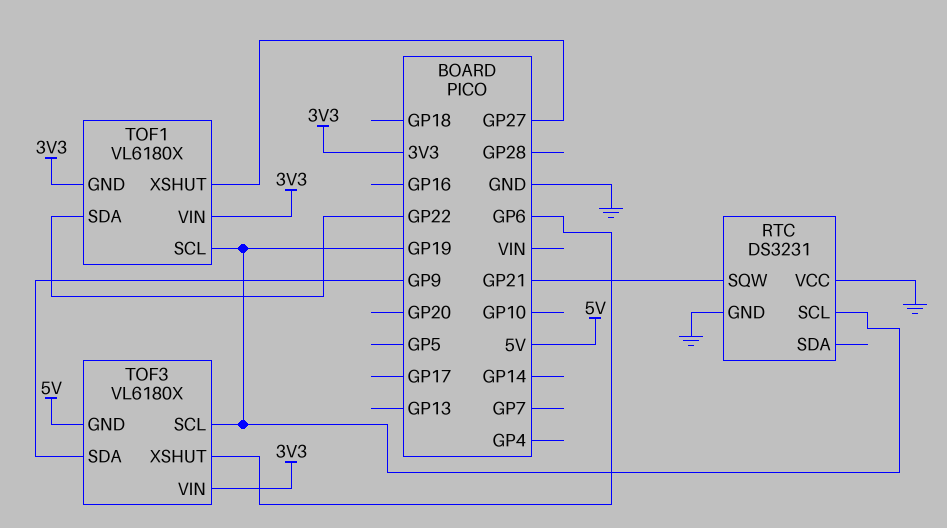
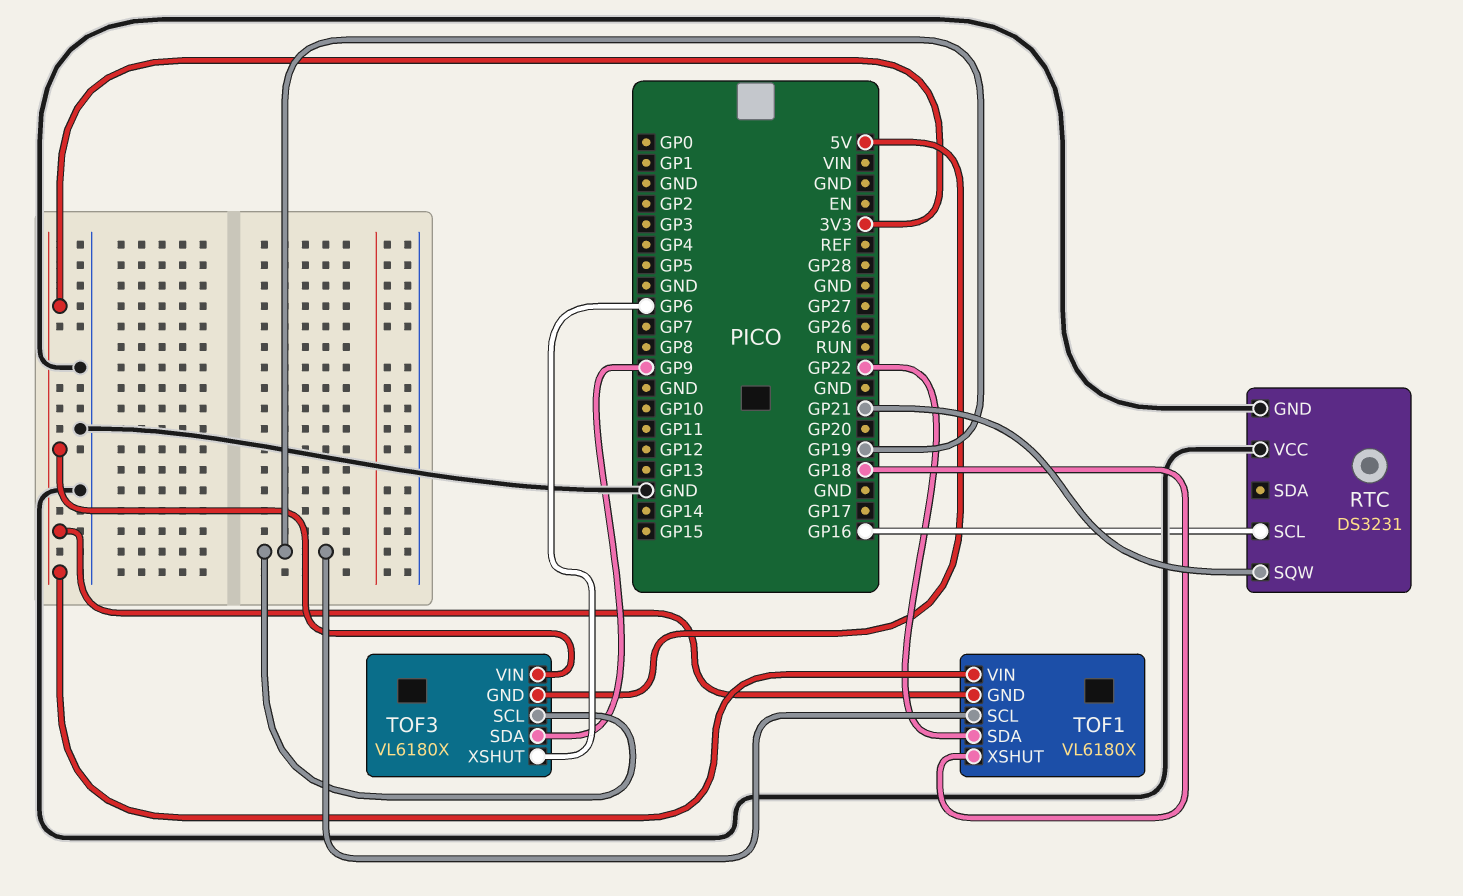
RTC pin SCL: GP19 -> GP16
TOF1 pin XSHUT: GP27 -> GP18

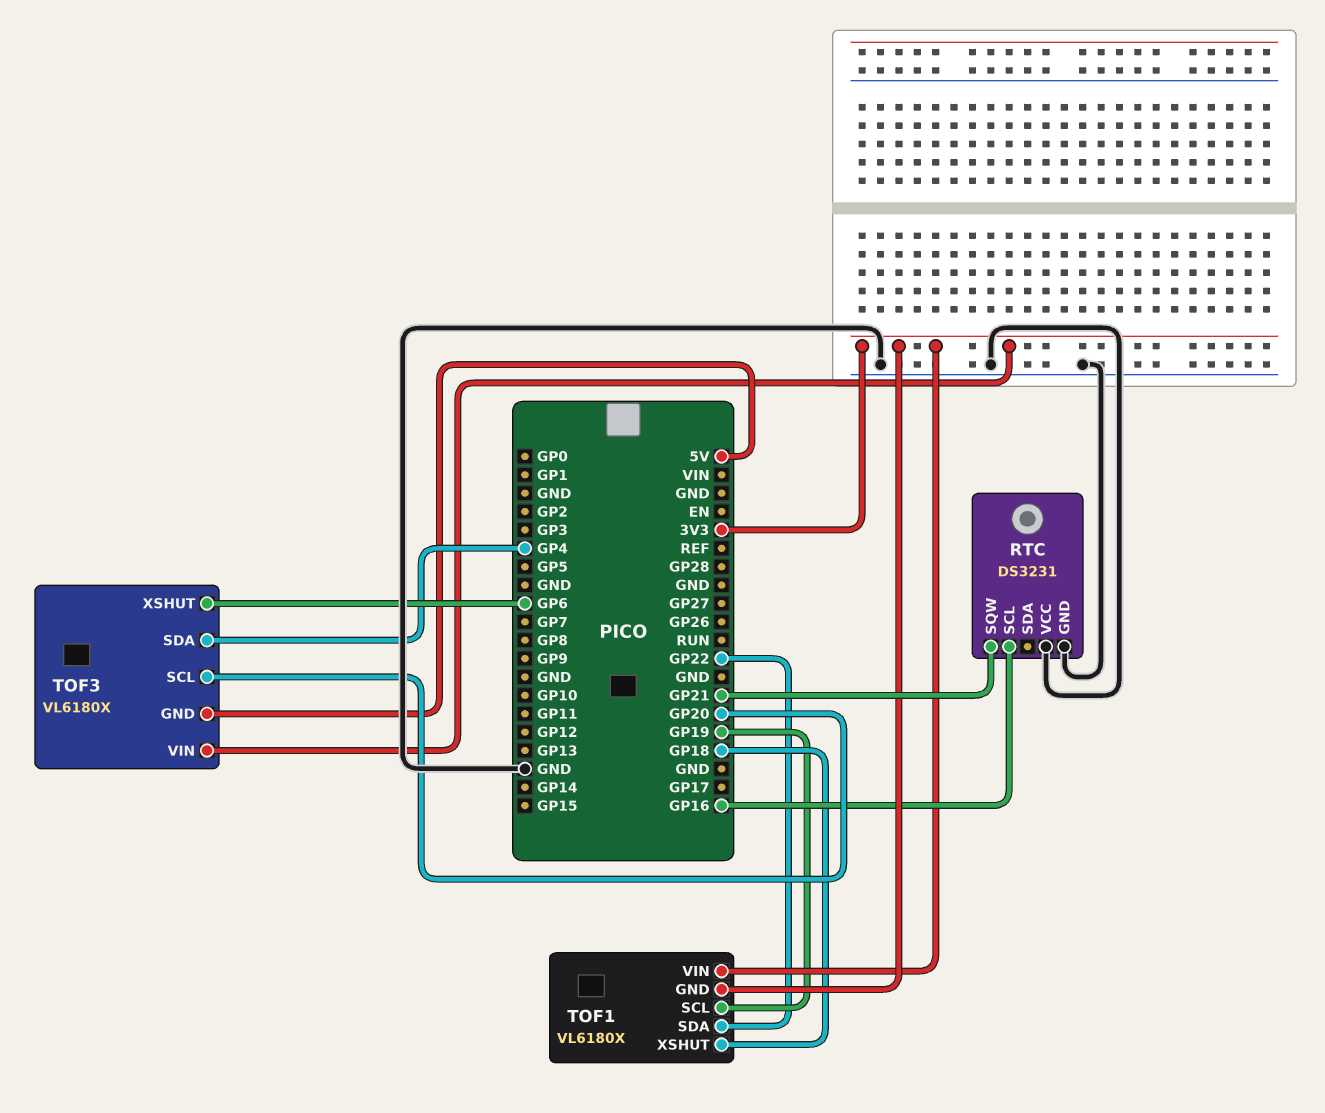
TOF3 pin SCL: GP19 -> GP20
TOF3 pin SDA: GP9 -> GP4

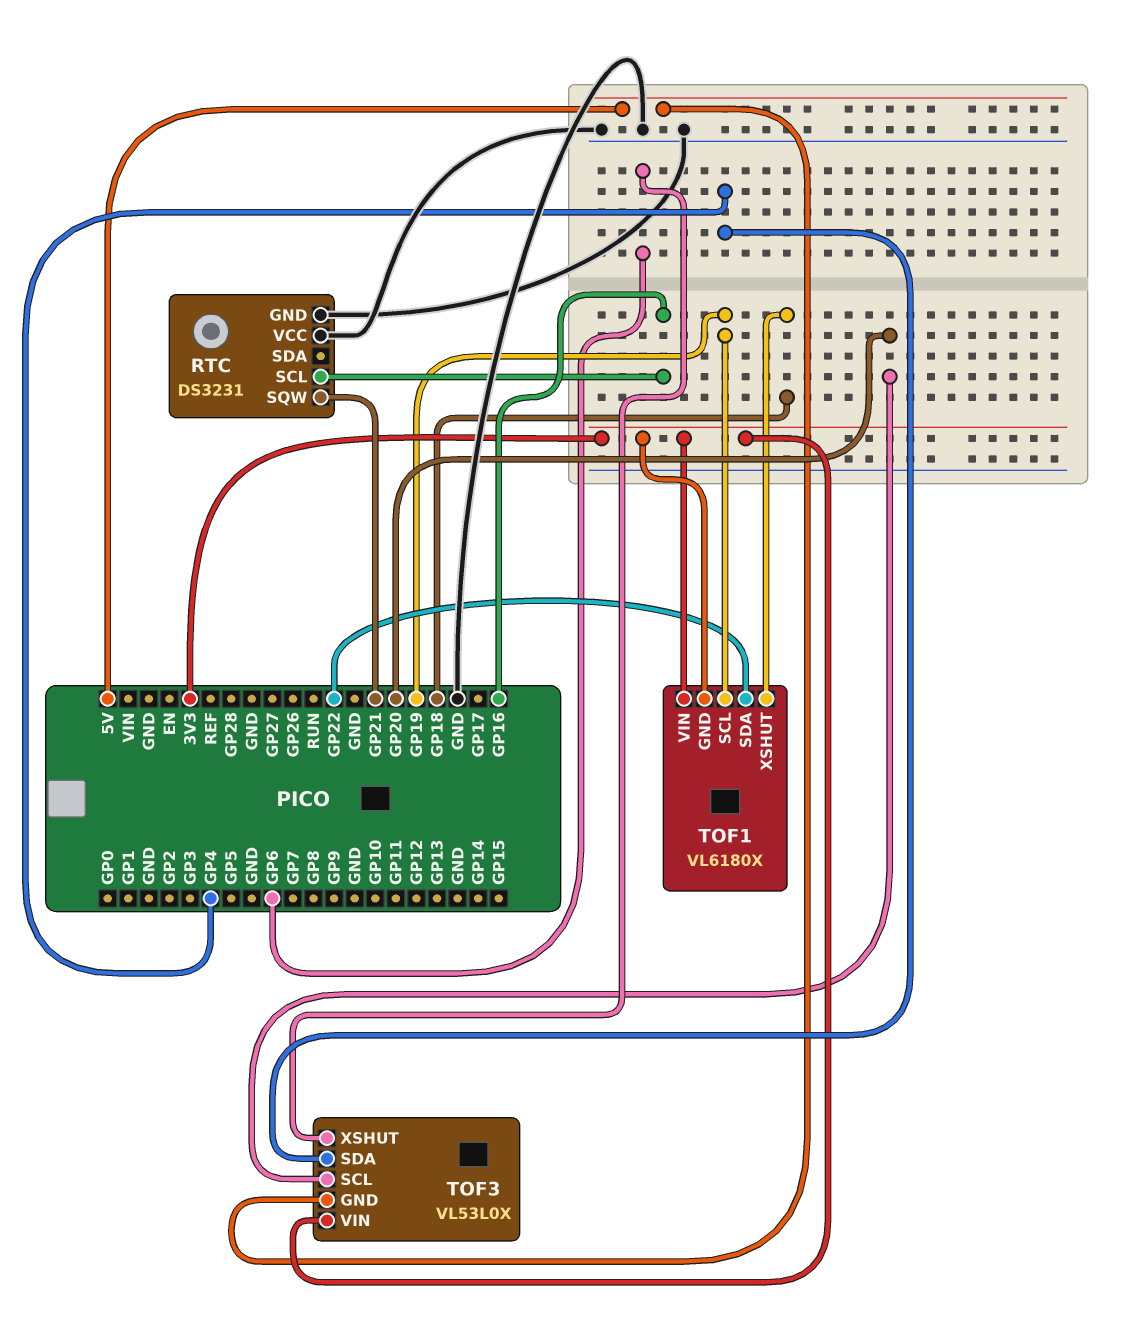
TOF3: VL6180X -> VL53L0X

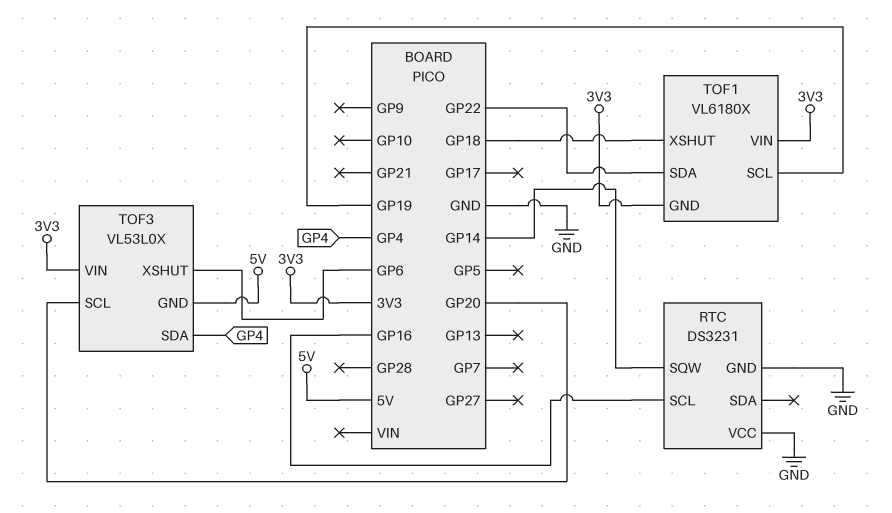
RTC pin SQW: GP21 -> GP14

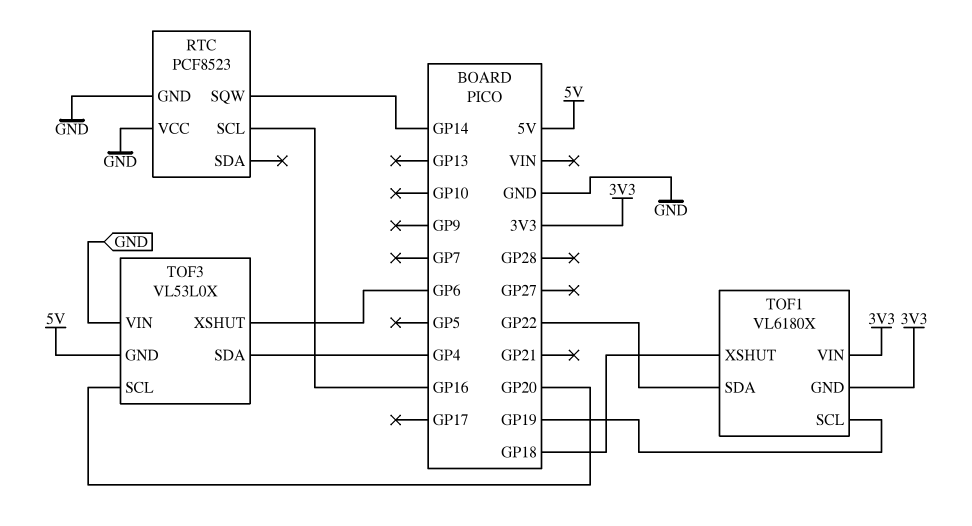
RTC: DS3231 -> PCF8523
TOF3 pin VIN: 3V3 -> GND

